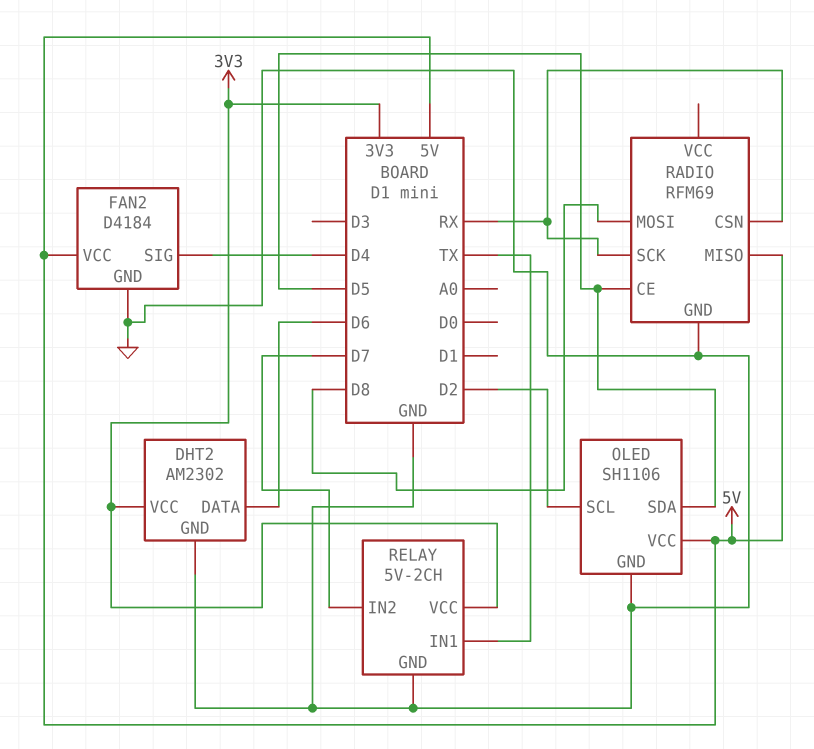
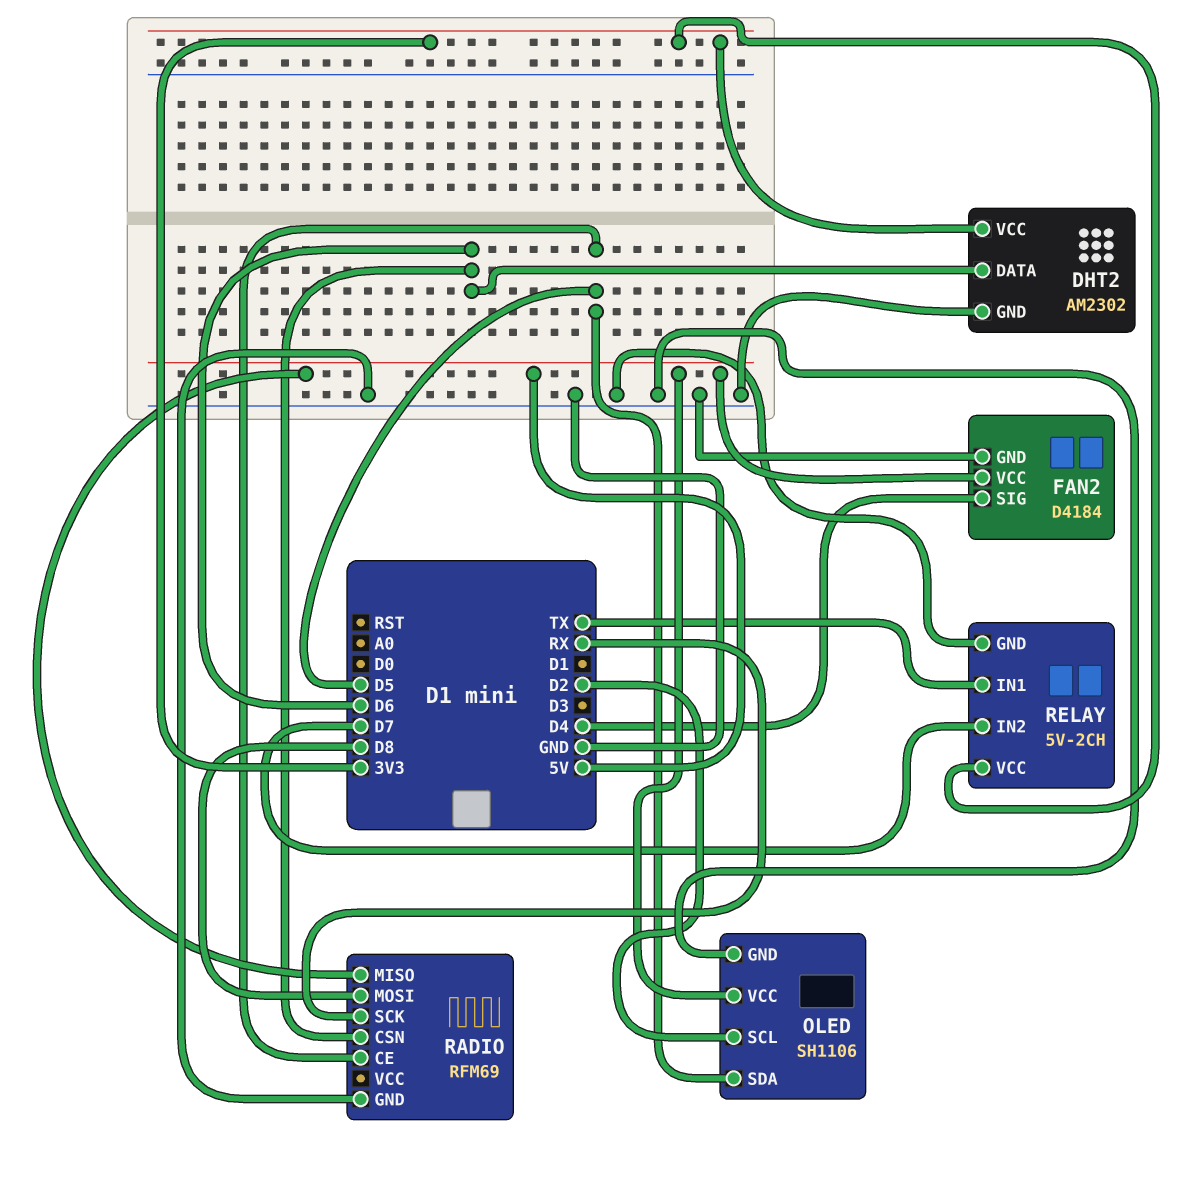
RADIO pin CSN: RX -> D6

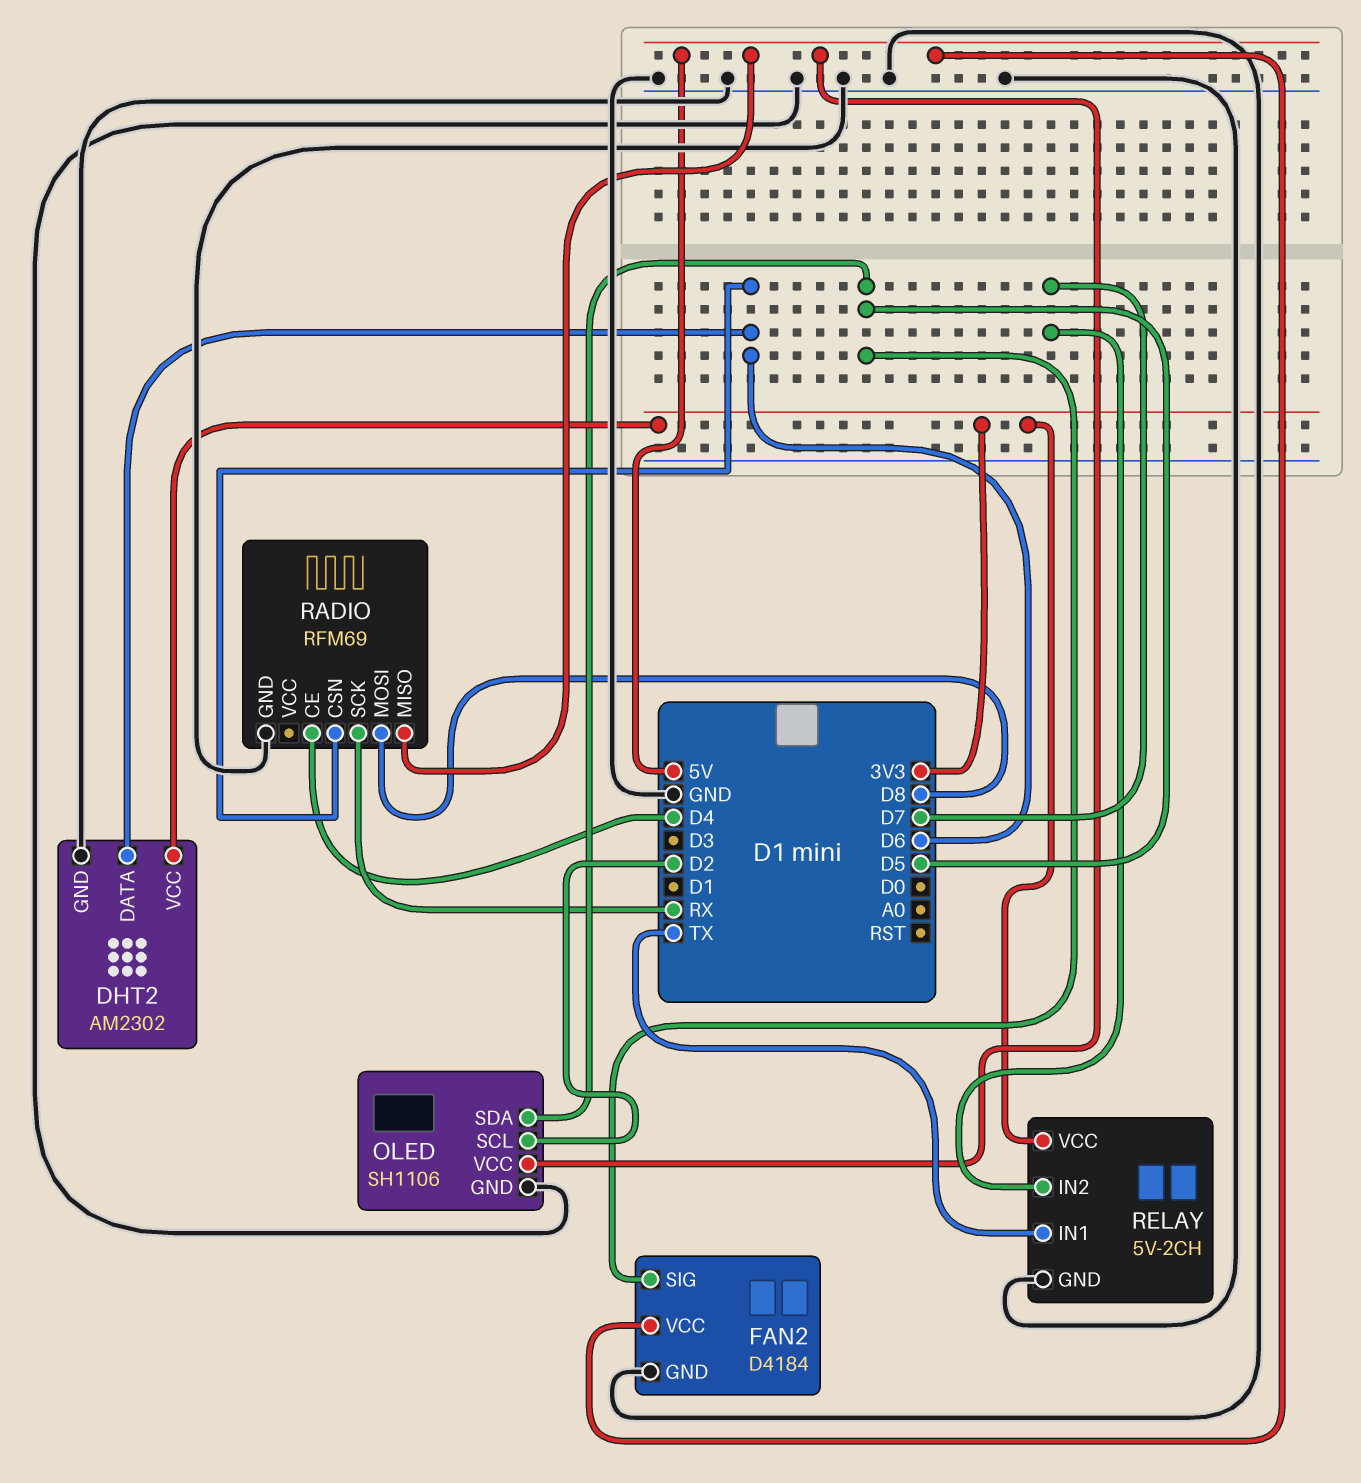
FAN2 pin SIG: D4 -> D5
RADIO pin CE: D5 -> D4

